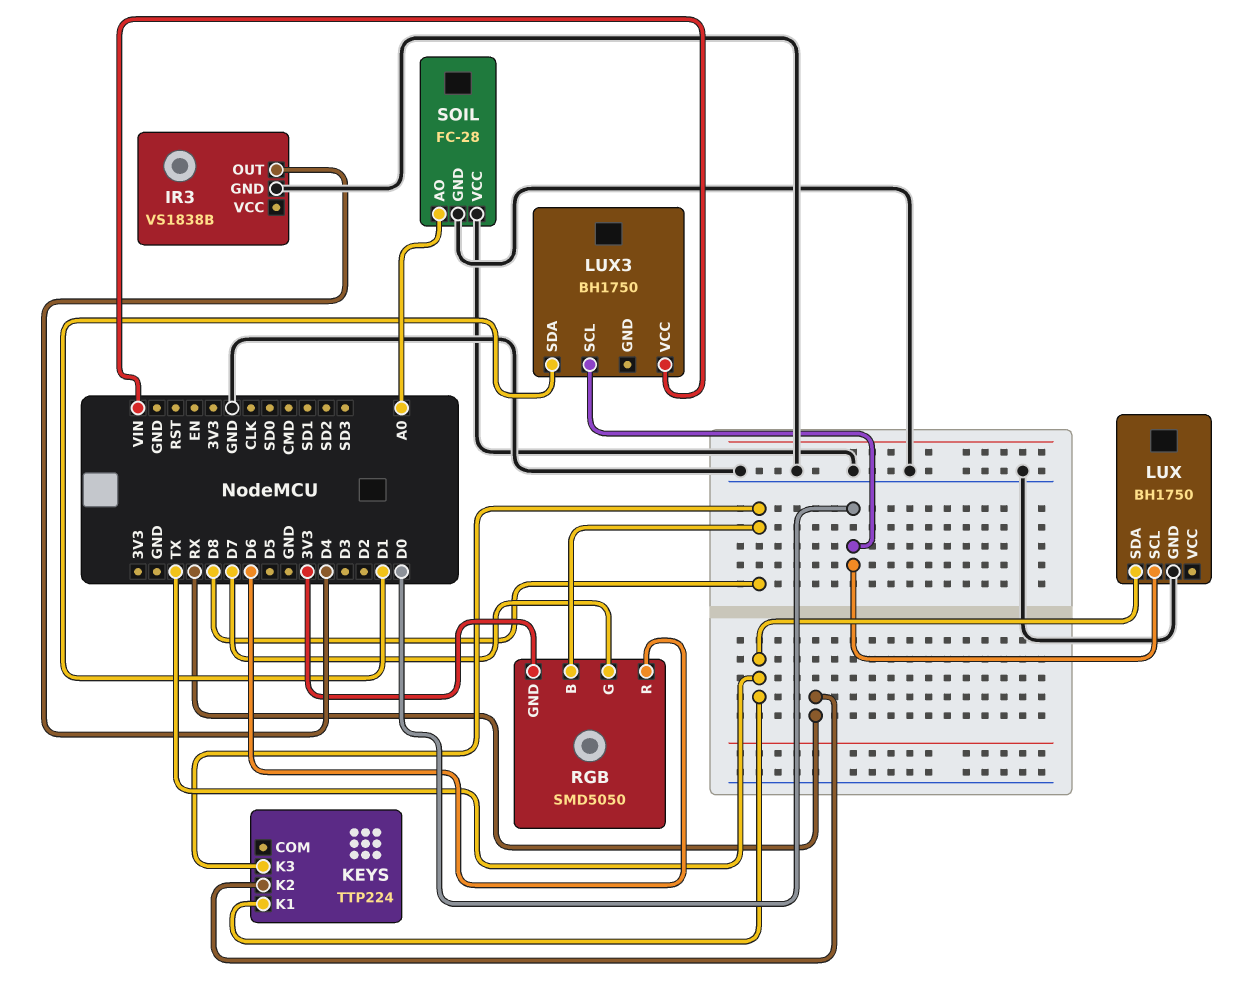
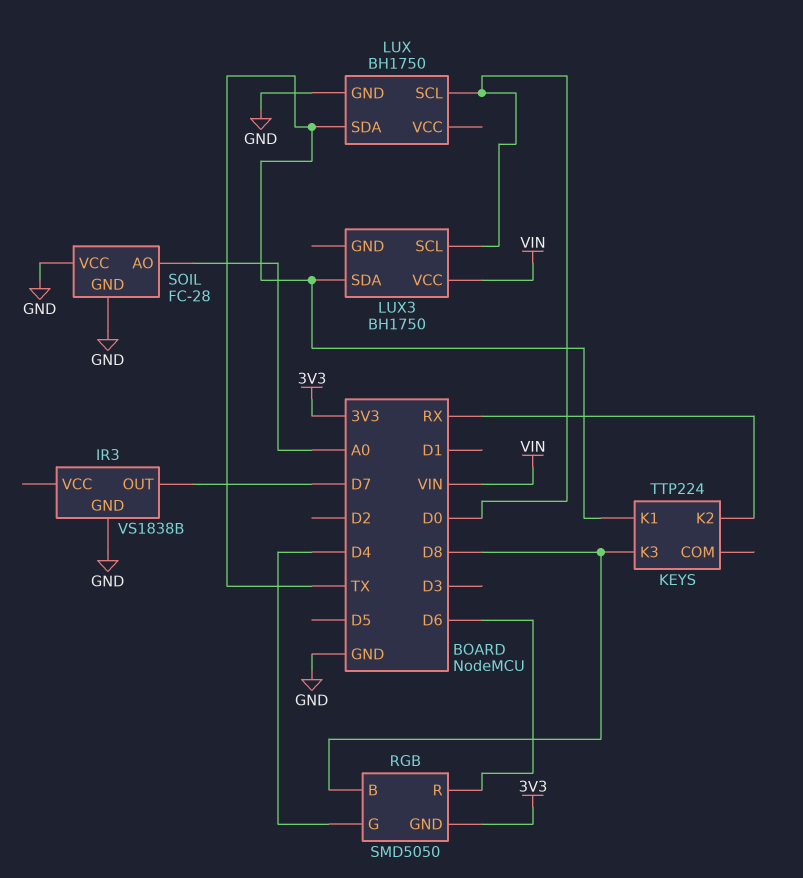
IR3 pin OUT: D4 -> D7
LUX3 pin SDA: D1 -> TX
RGB pin G: D7 -> D4

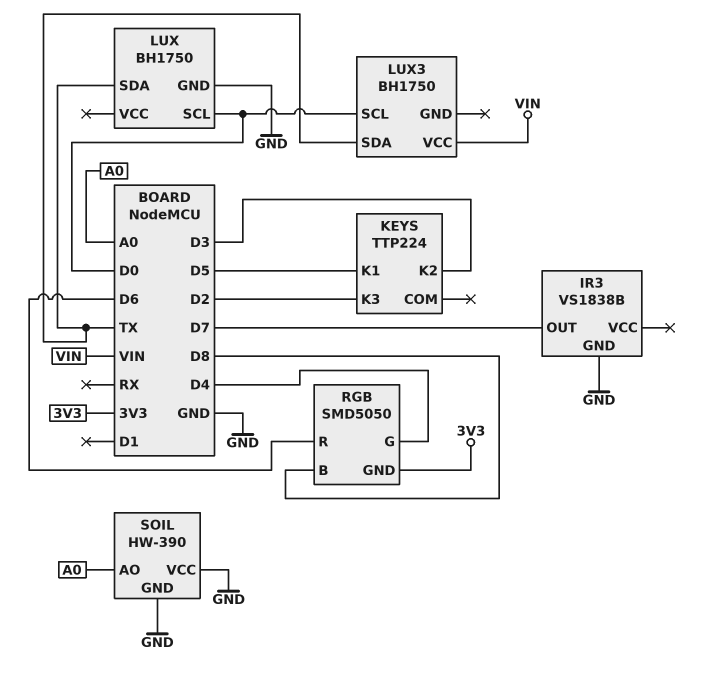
KEYS pin K1: TX -> D5
KEYS pin K2: RX -> D3
KEYS pin K3: D8 -> D2
SOIL: FC-28 -> HW-390

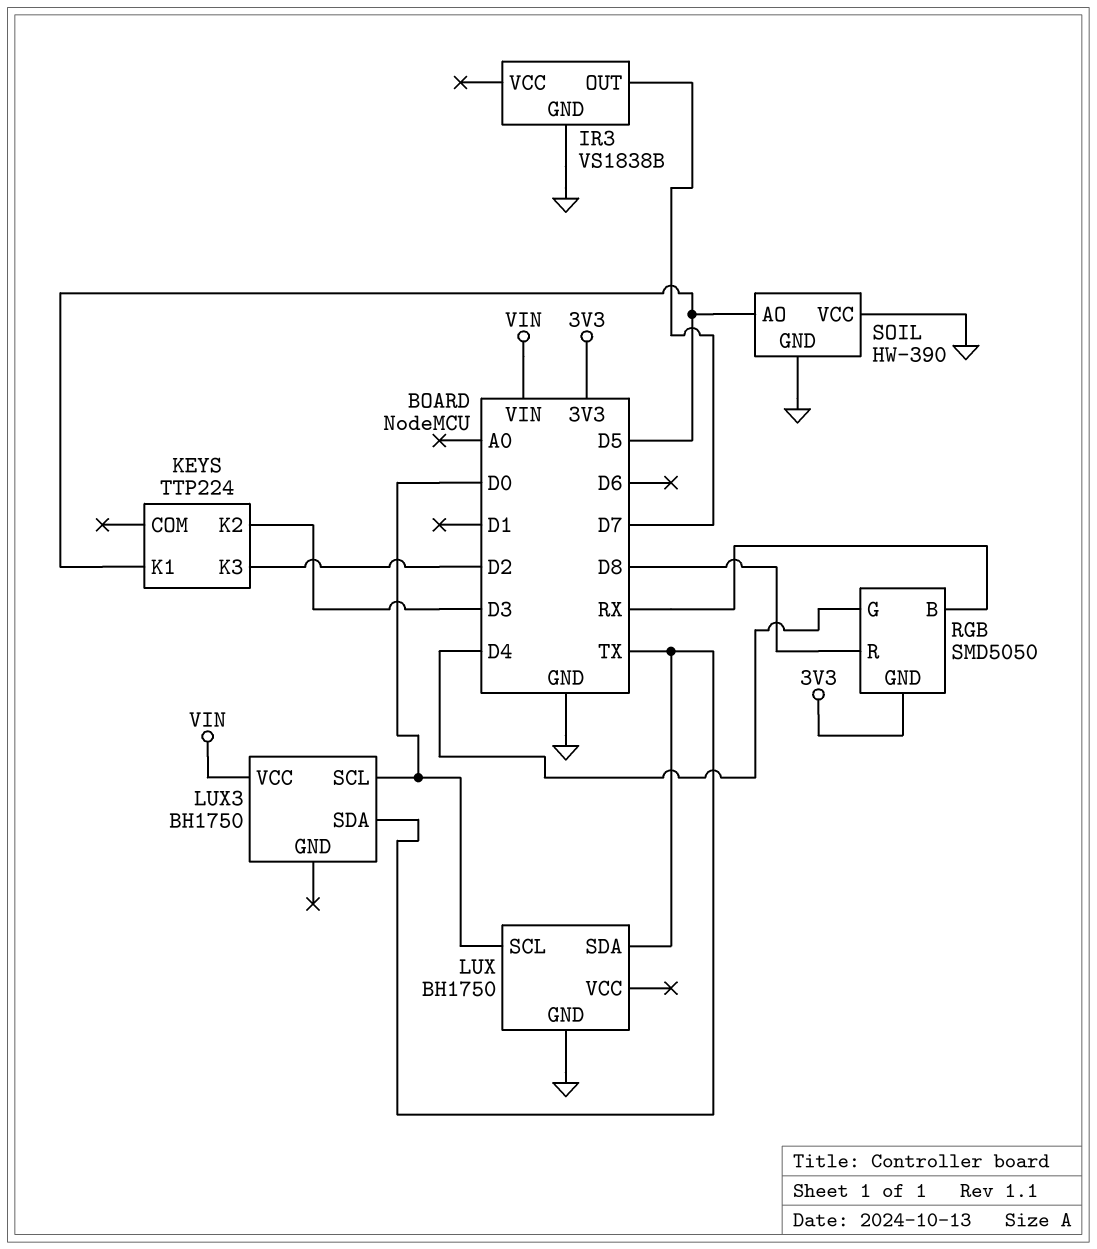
RGB pin B: D8 -> RX
RGB pin R: D6 -> D8
SOIL pin AO: A0 -> D5

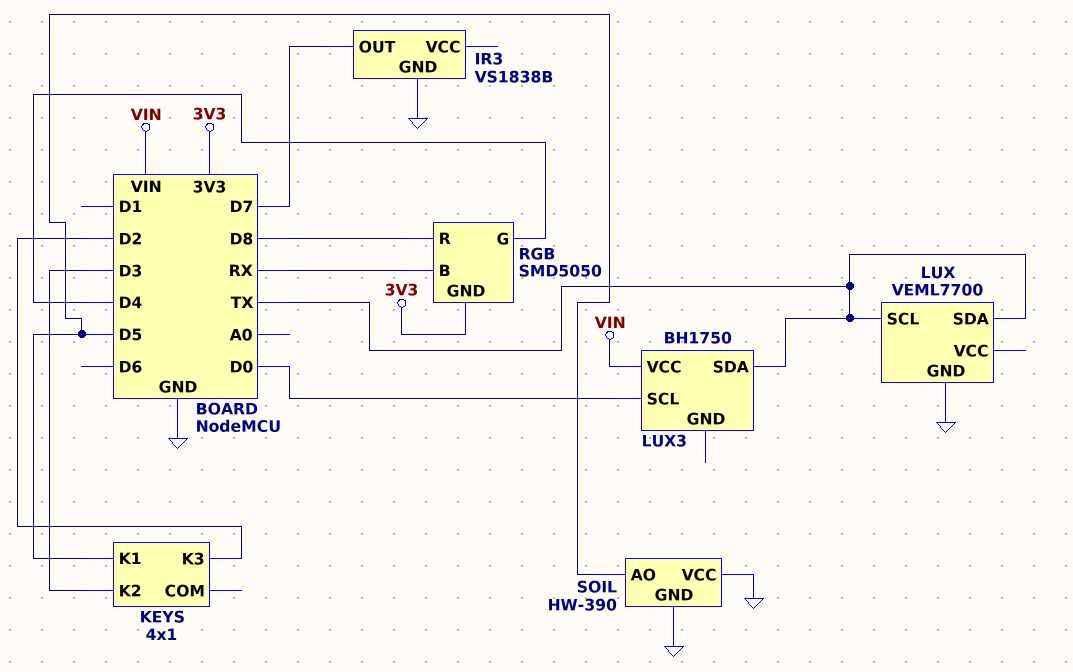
KEYS: TTP224 -> 4x1
LUX: BH1750 -> VEML7700
LUX pin SCL: D0 -> TX

